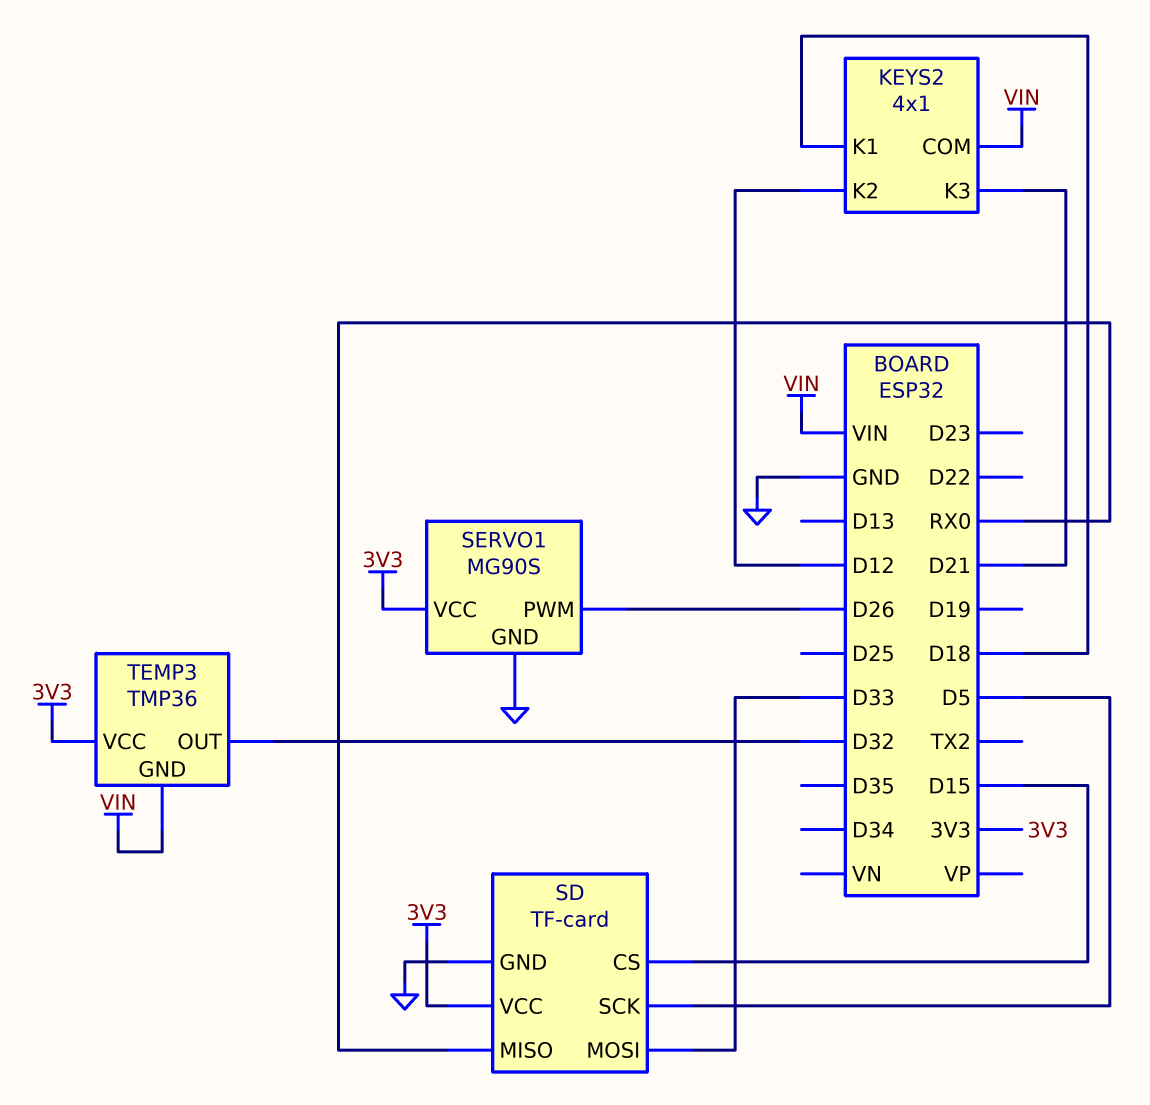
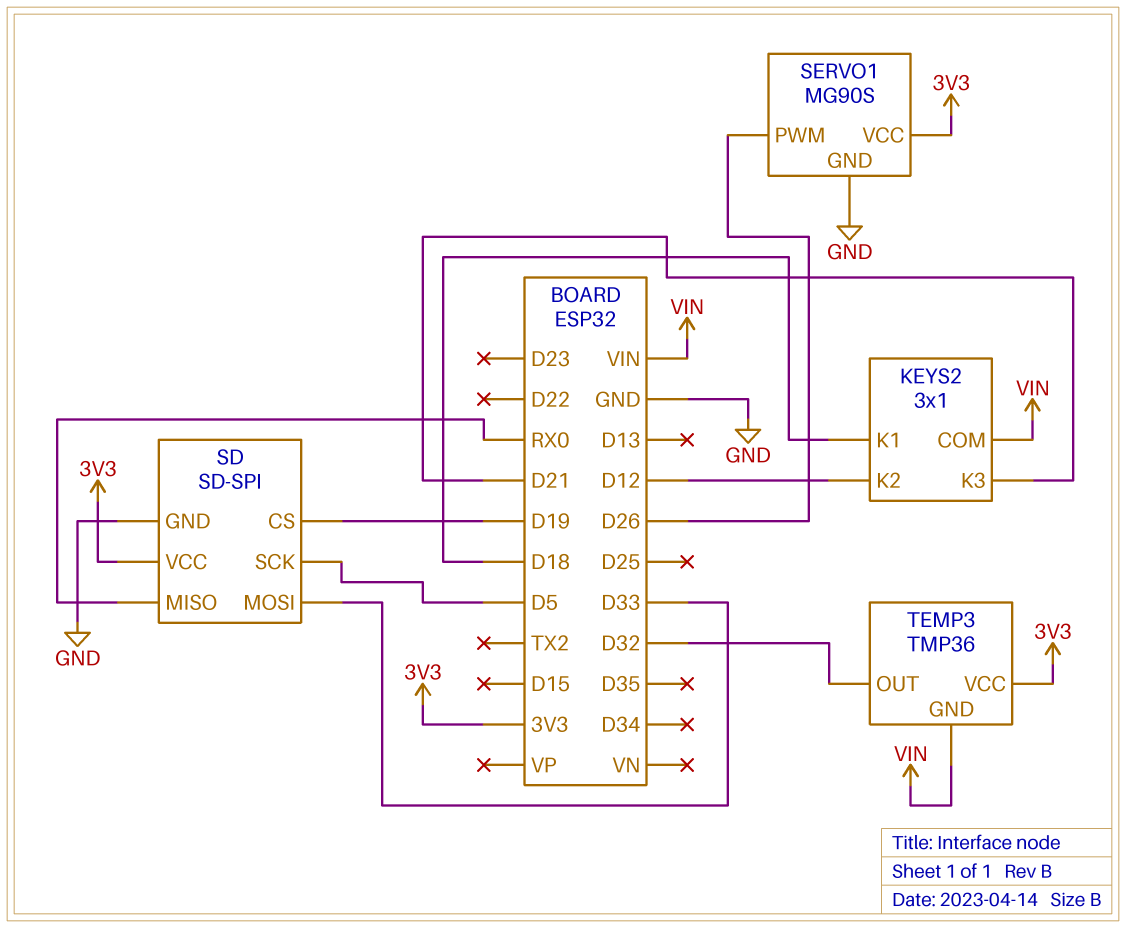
KEYS2: 4x1 -> 3x1
SD: TF-card -> SD-SPI
SD pin CS: D15 -> D19

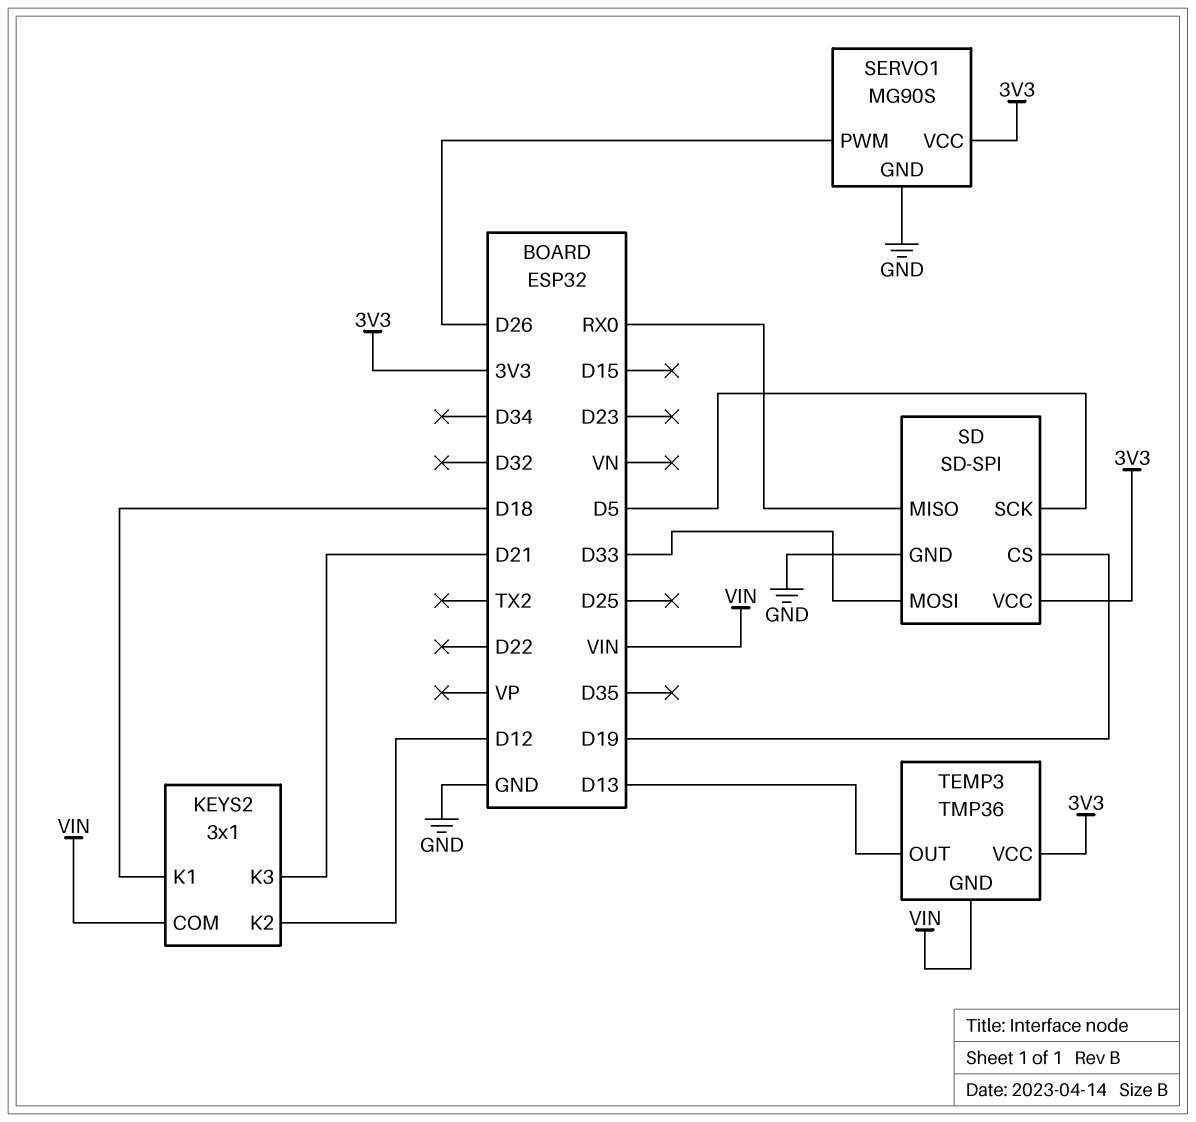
TEMP3 pin OUT: D32 -> D13

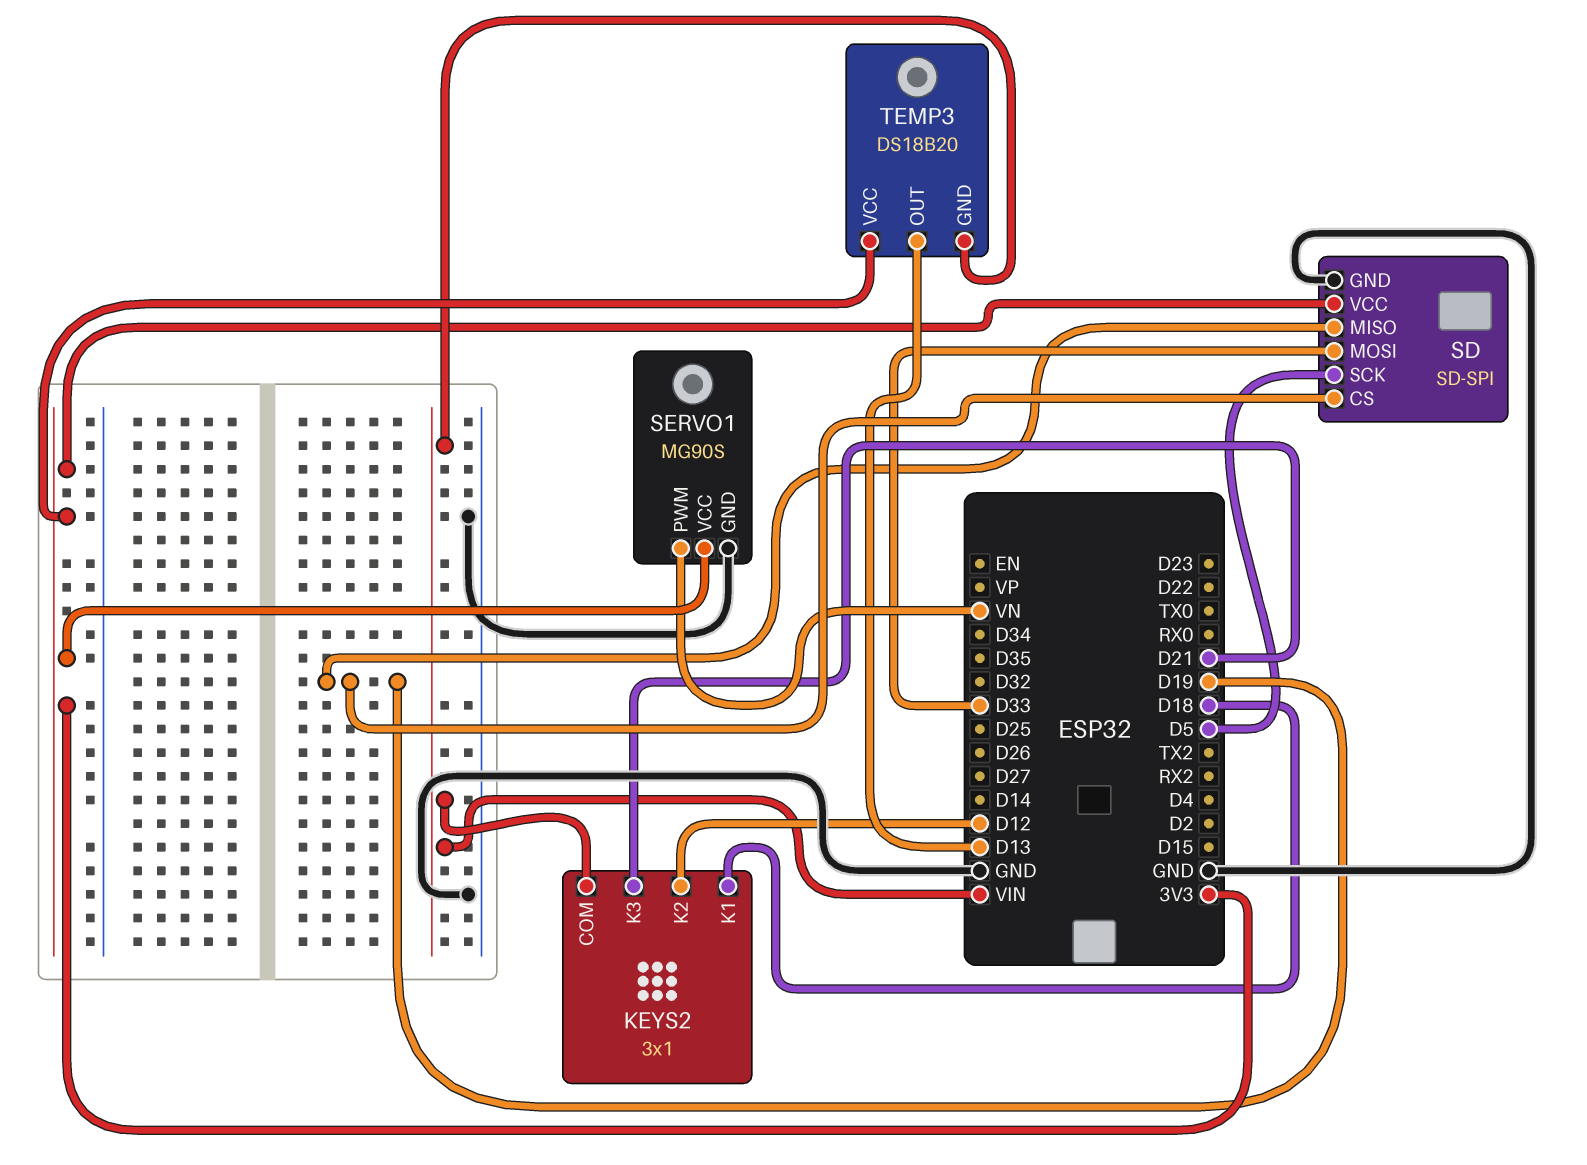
SD pin MISO: RX0 -> D19
SERVO1 pin PWM: D26 -> VN
TEMP3: TMP36 -> DS18B20

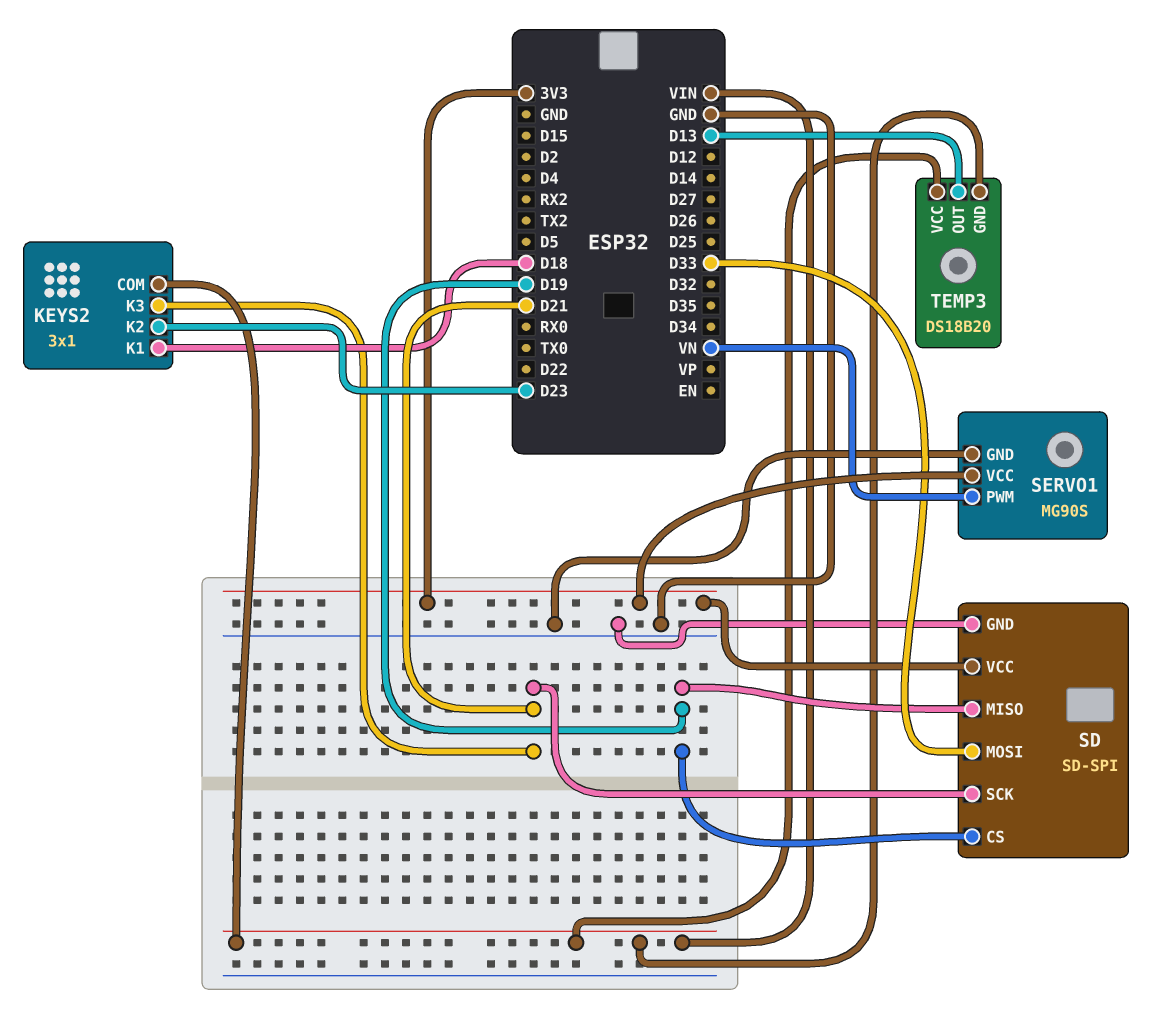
KEYS2 pin K2: D12 -> D23
SD pin SCK: D5 -> D21
TEMP3 pin VCC: 3V3 -> VIN

